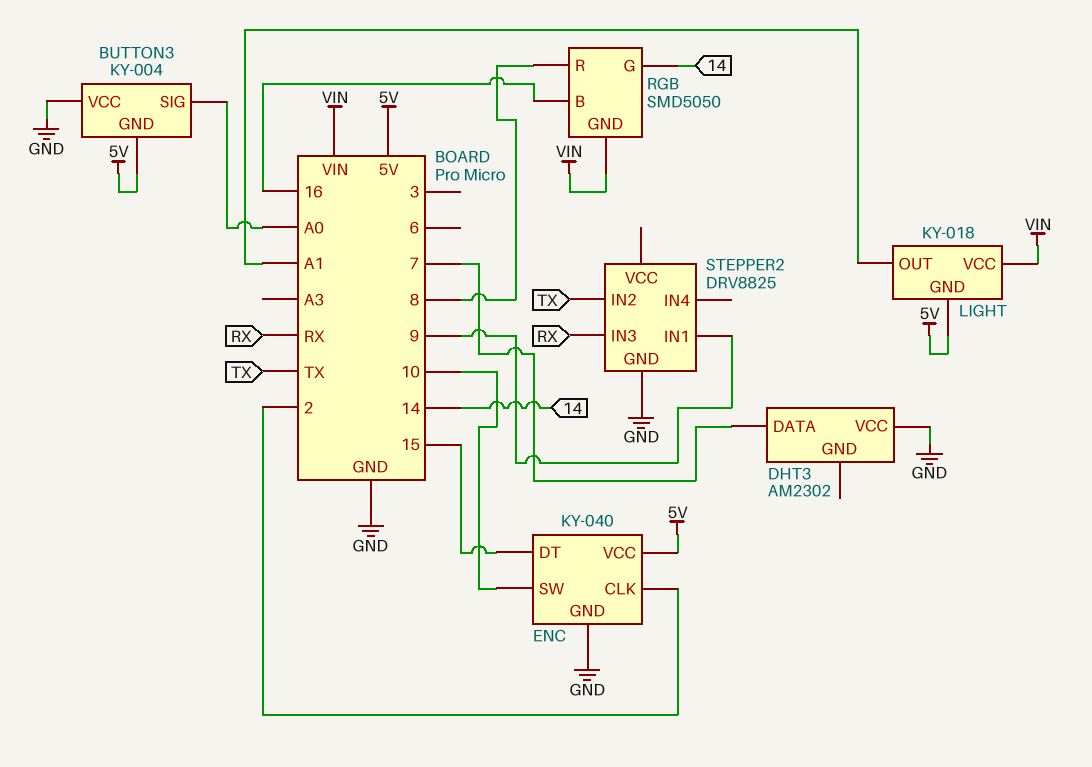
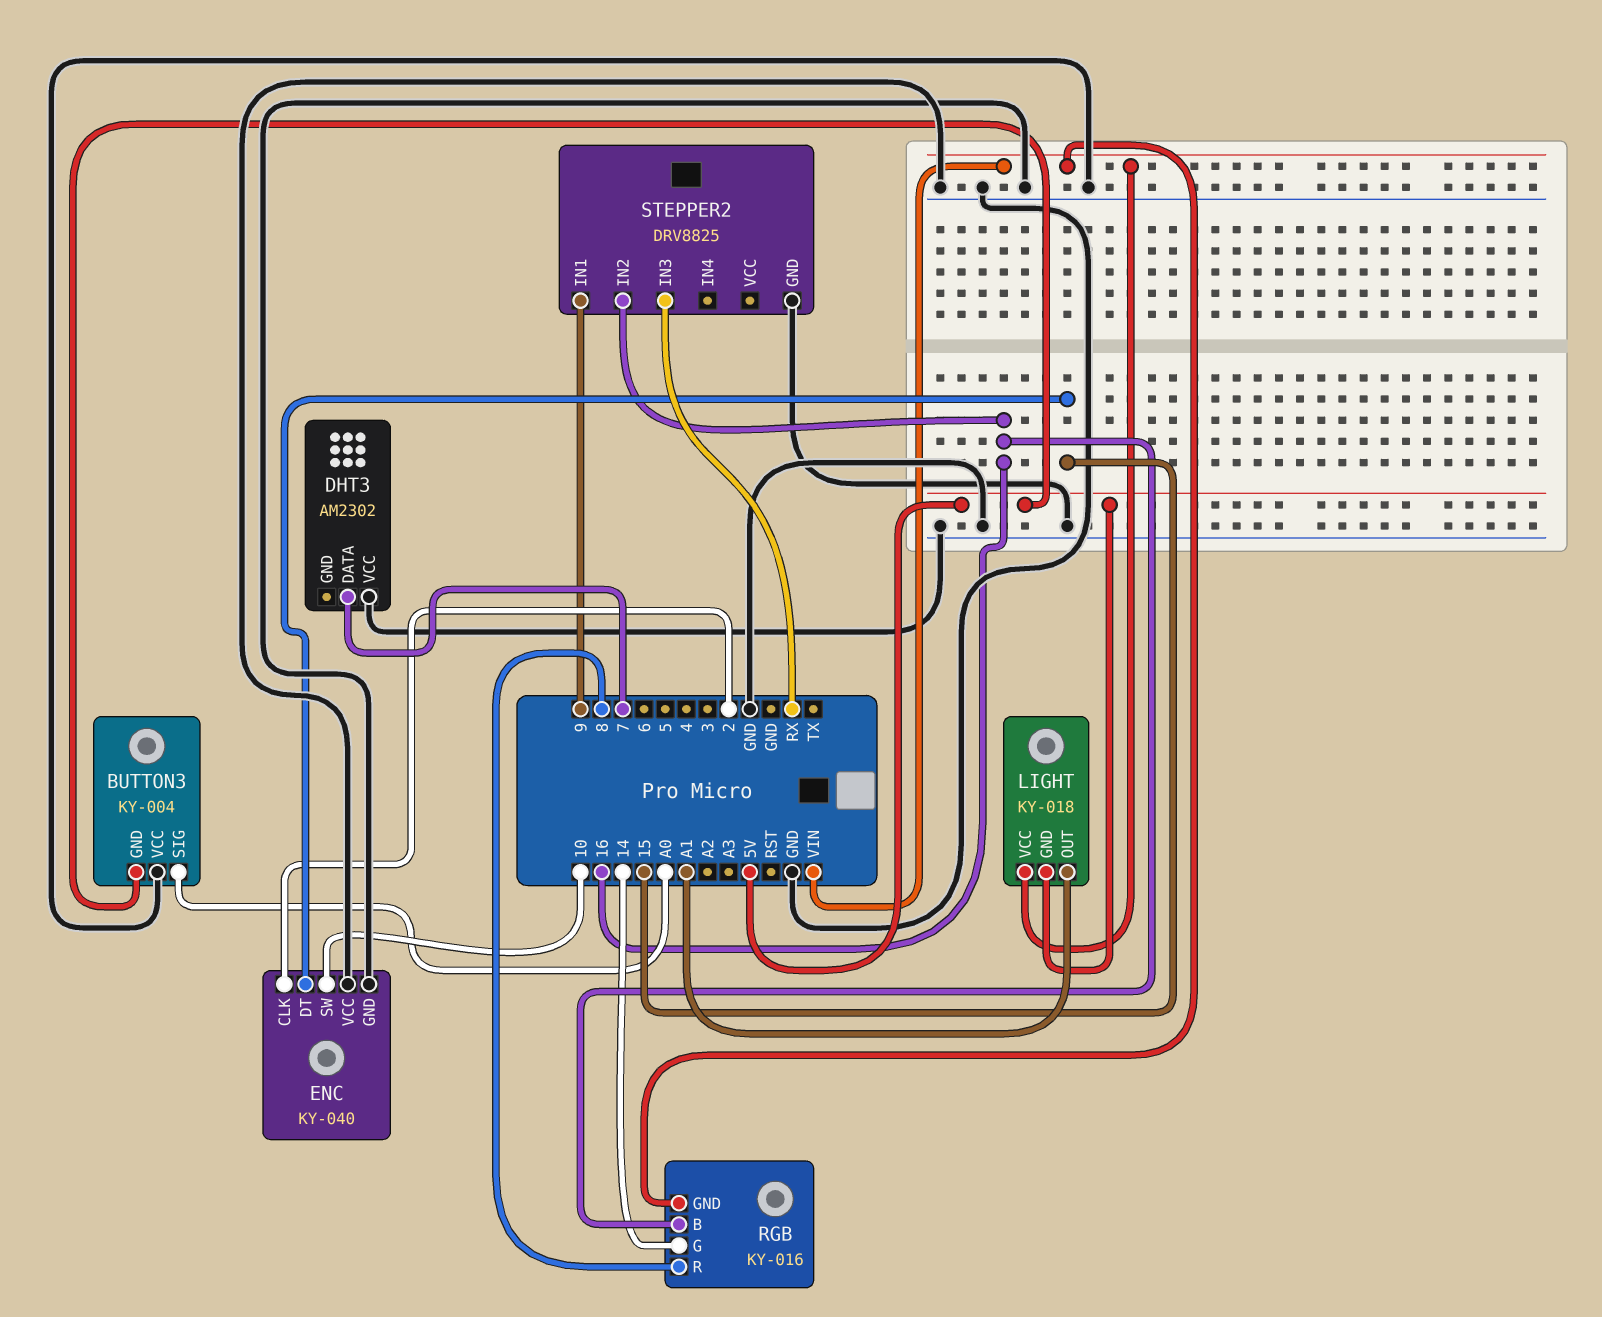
ENC pin VCC: 5V -> GND
RGB: SMD5050 -> KY-016
STEPPER2 pin IN2: TX -> 16

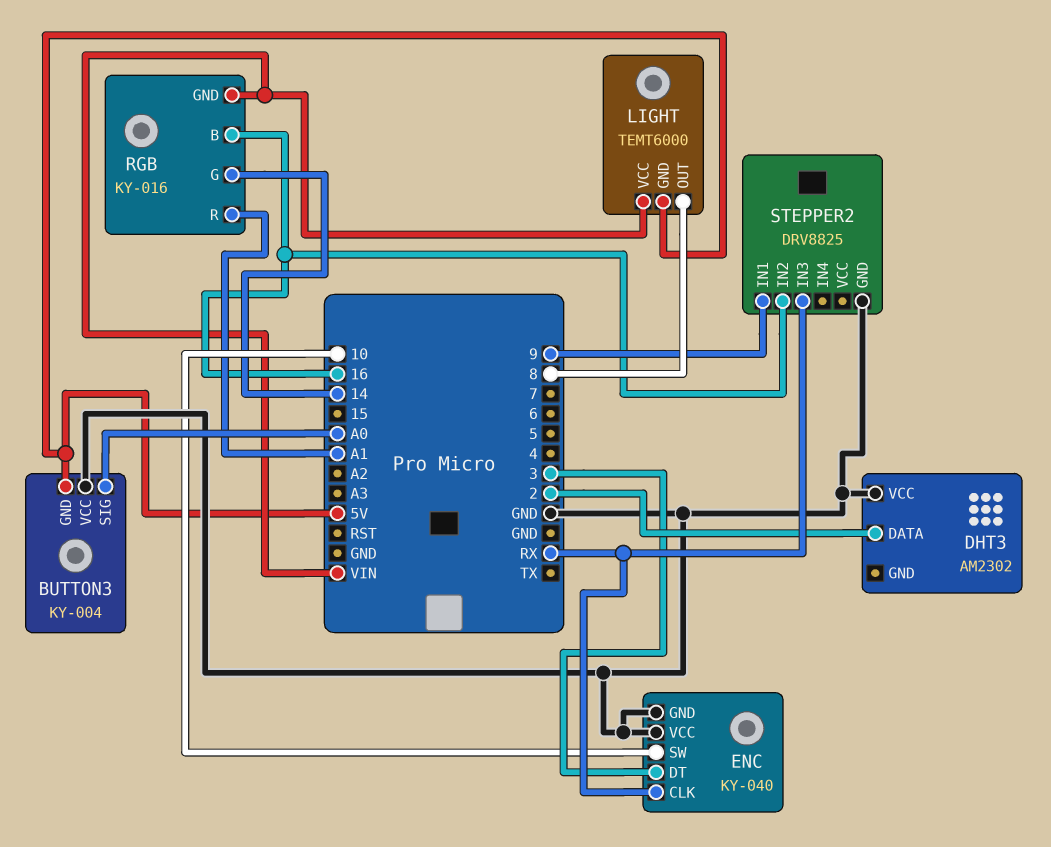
DHT3 pin DATA: 7 -> 2
ENC pin CLK: 2 -> RX
ENC pin DT: 15 -> 3
LIGHT: KY-018 -> TEMT6000
LIGHT pin OUT: A1 -> 8
RGB pin R: 8 -> A1

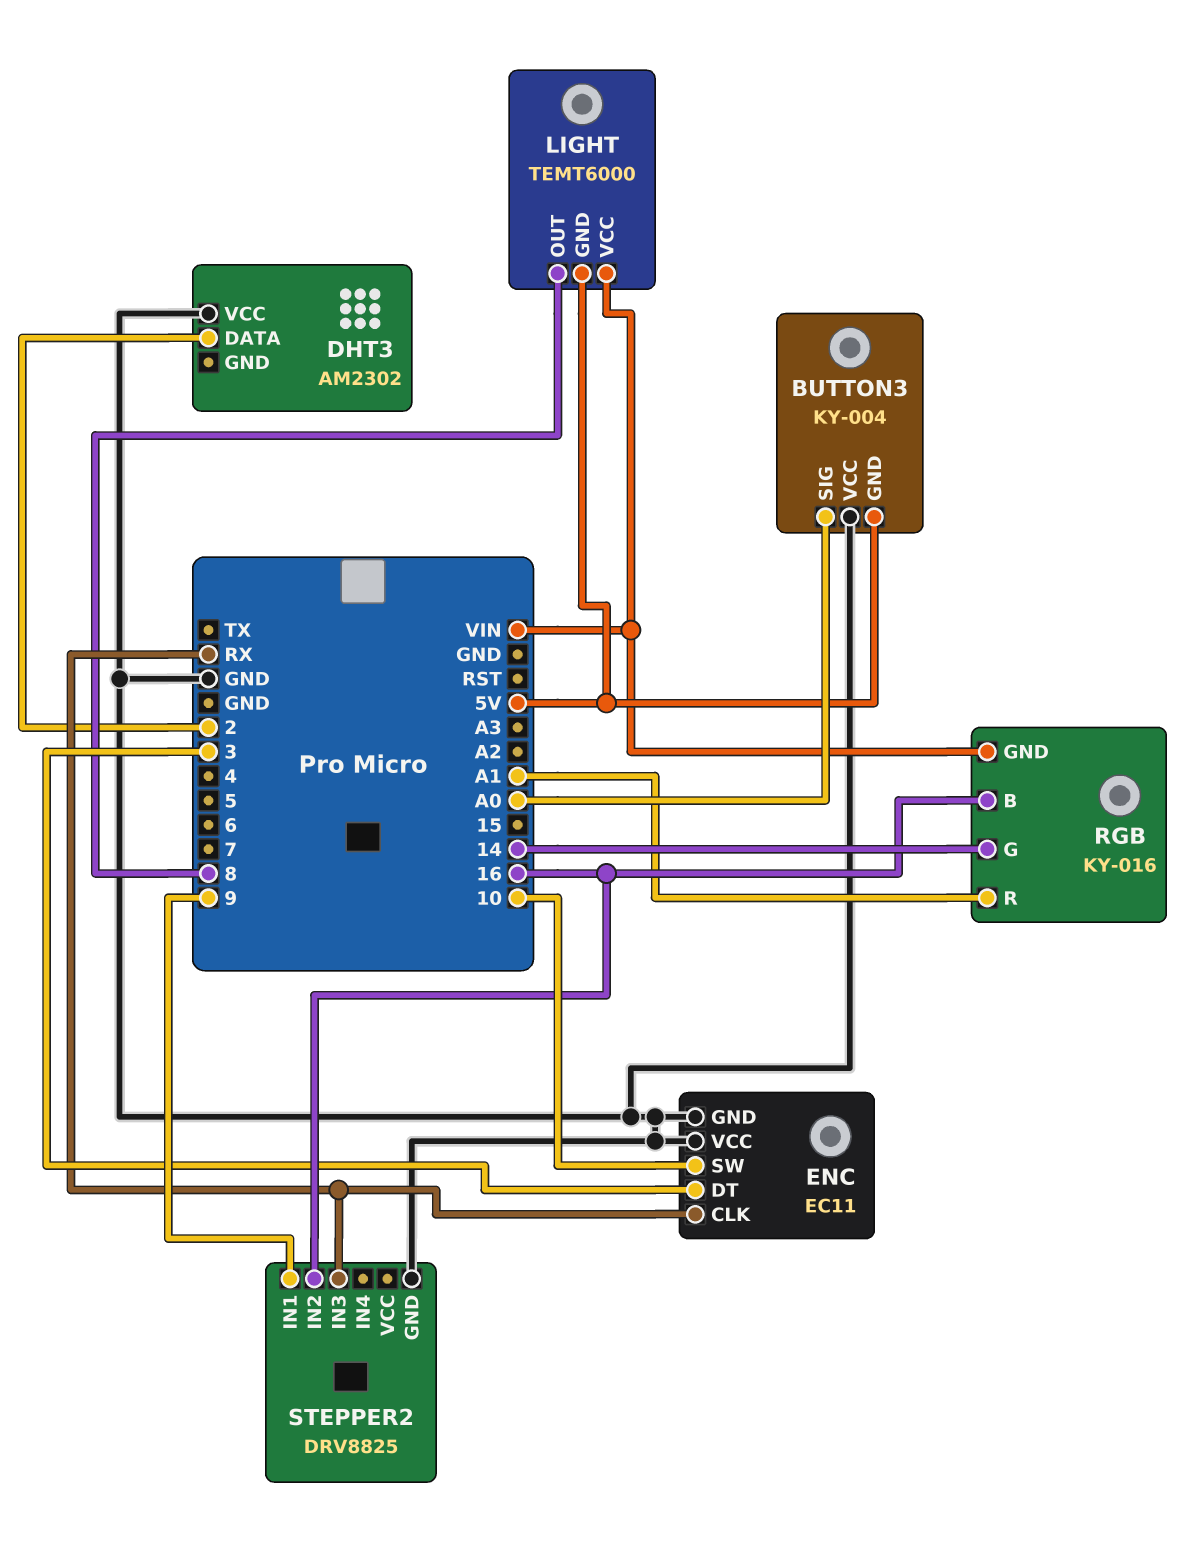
ENC: KY-040 -> EC11

